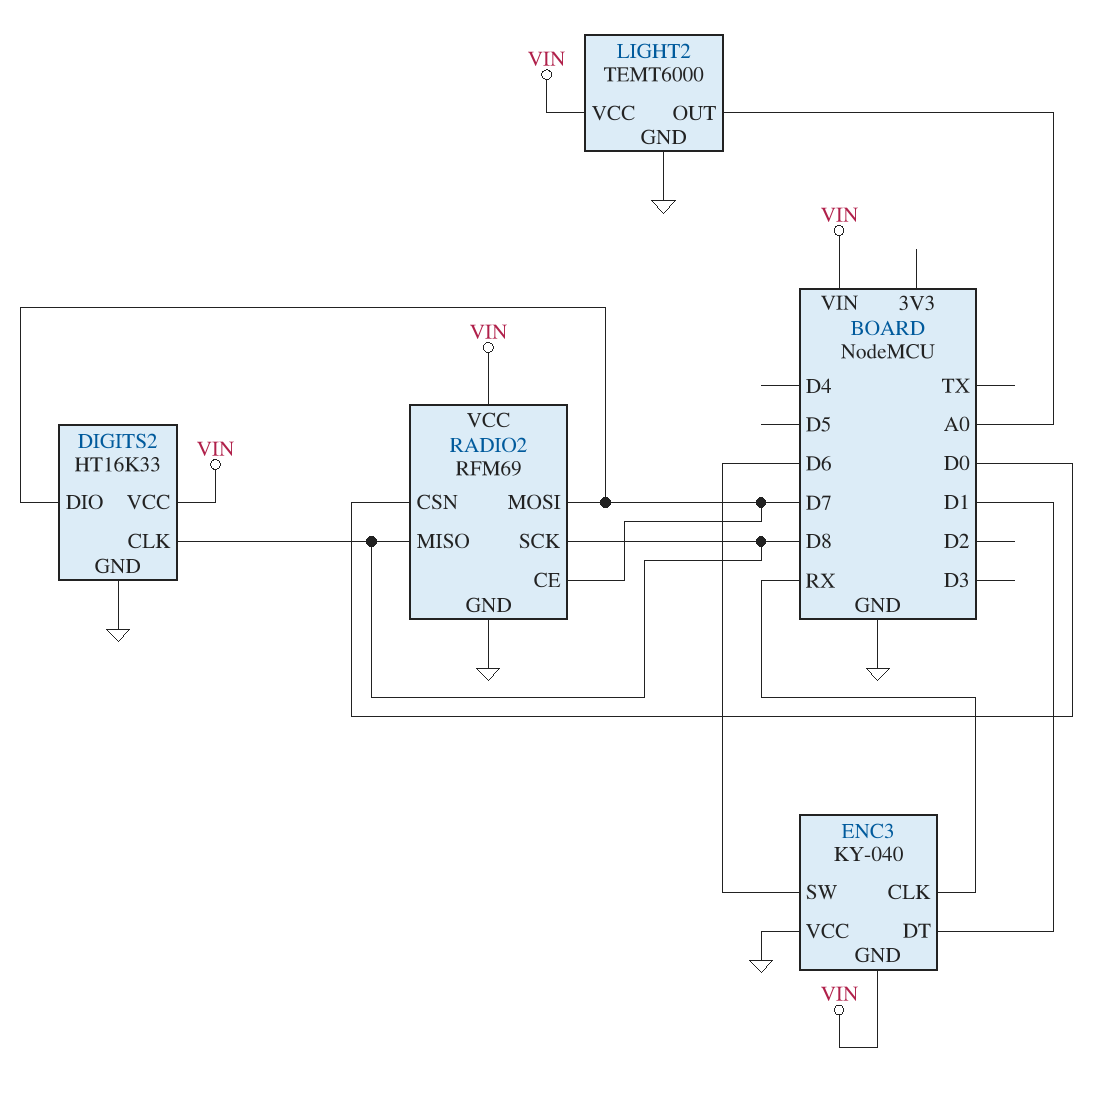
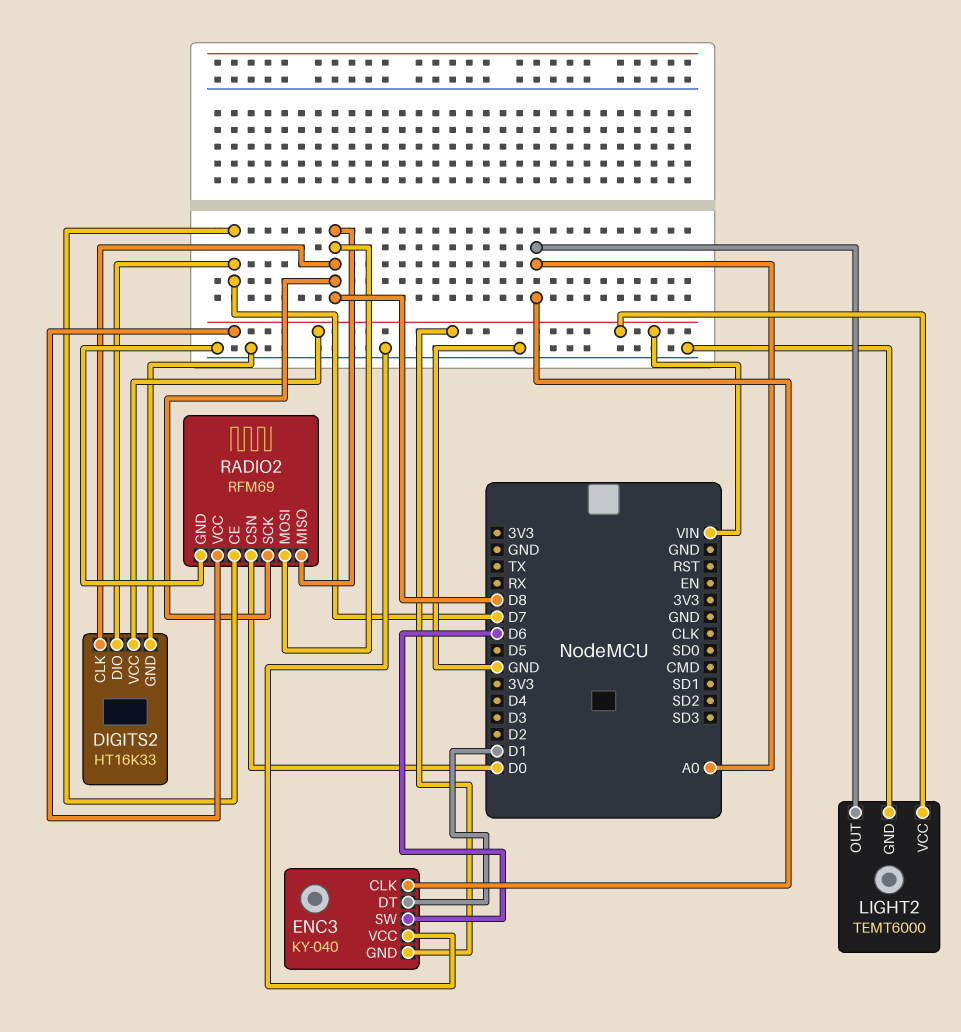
ENC3 pin CLK: RX -> A0
RADIO2 pin MOSI: D7 -> D8

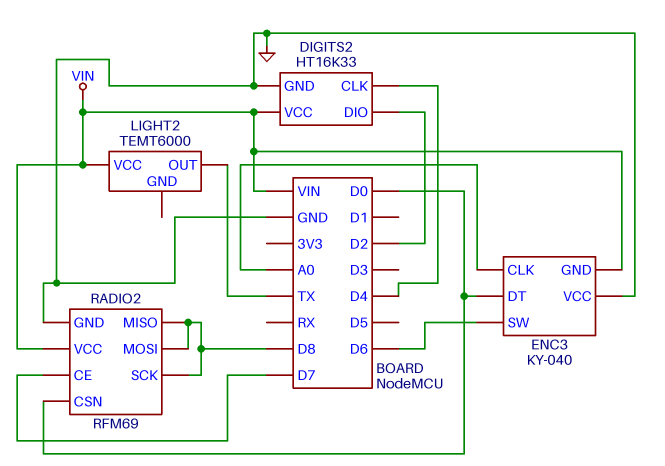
DIGITS2 pin CLK: D8 -> D4
DIGITS2 pin DIO: D7 -> D2
ENC3 pin DT: D1 -> D0
LIGHT2 pin GND: GND -> none
LIGHT2 pin OUT: A0 -> TX

